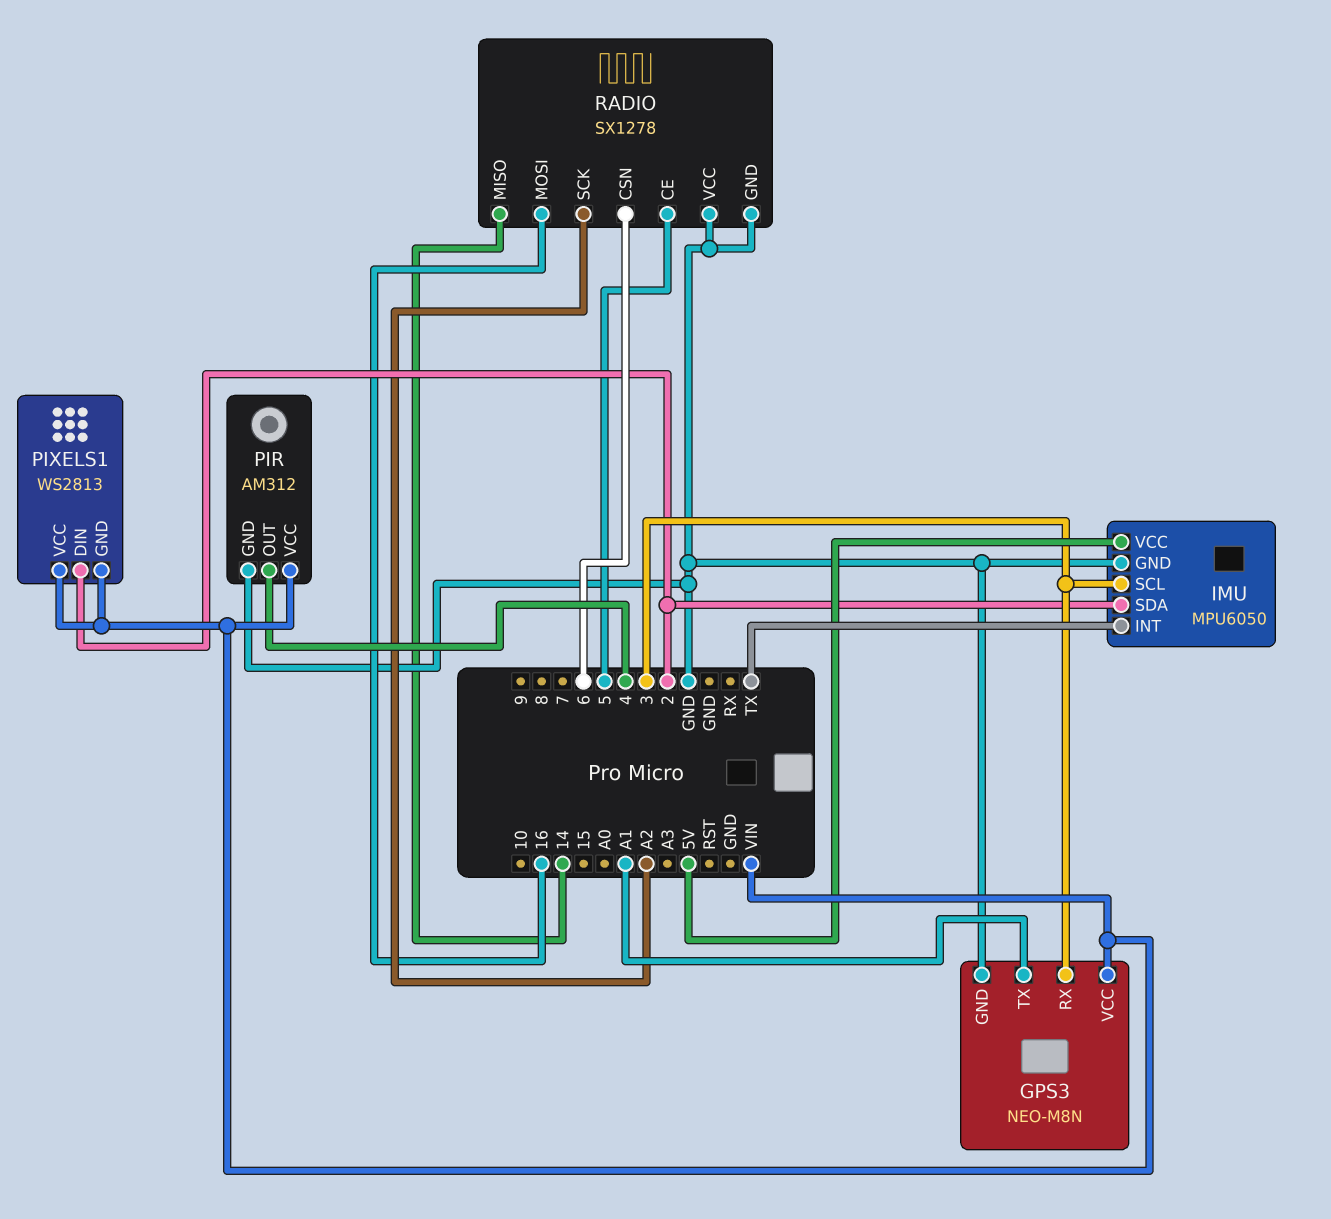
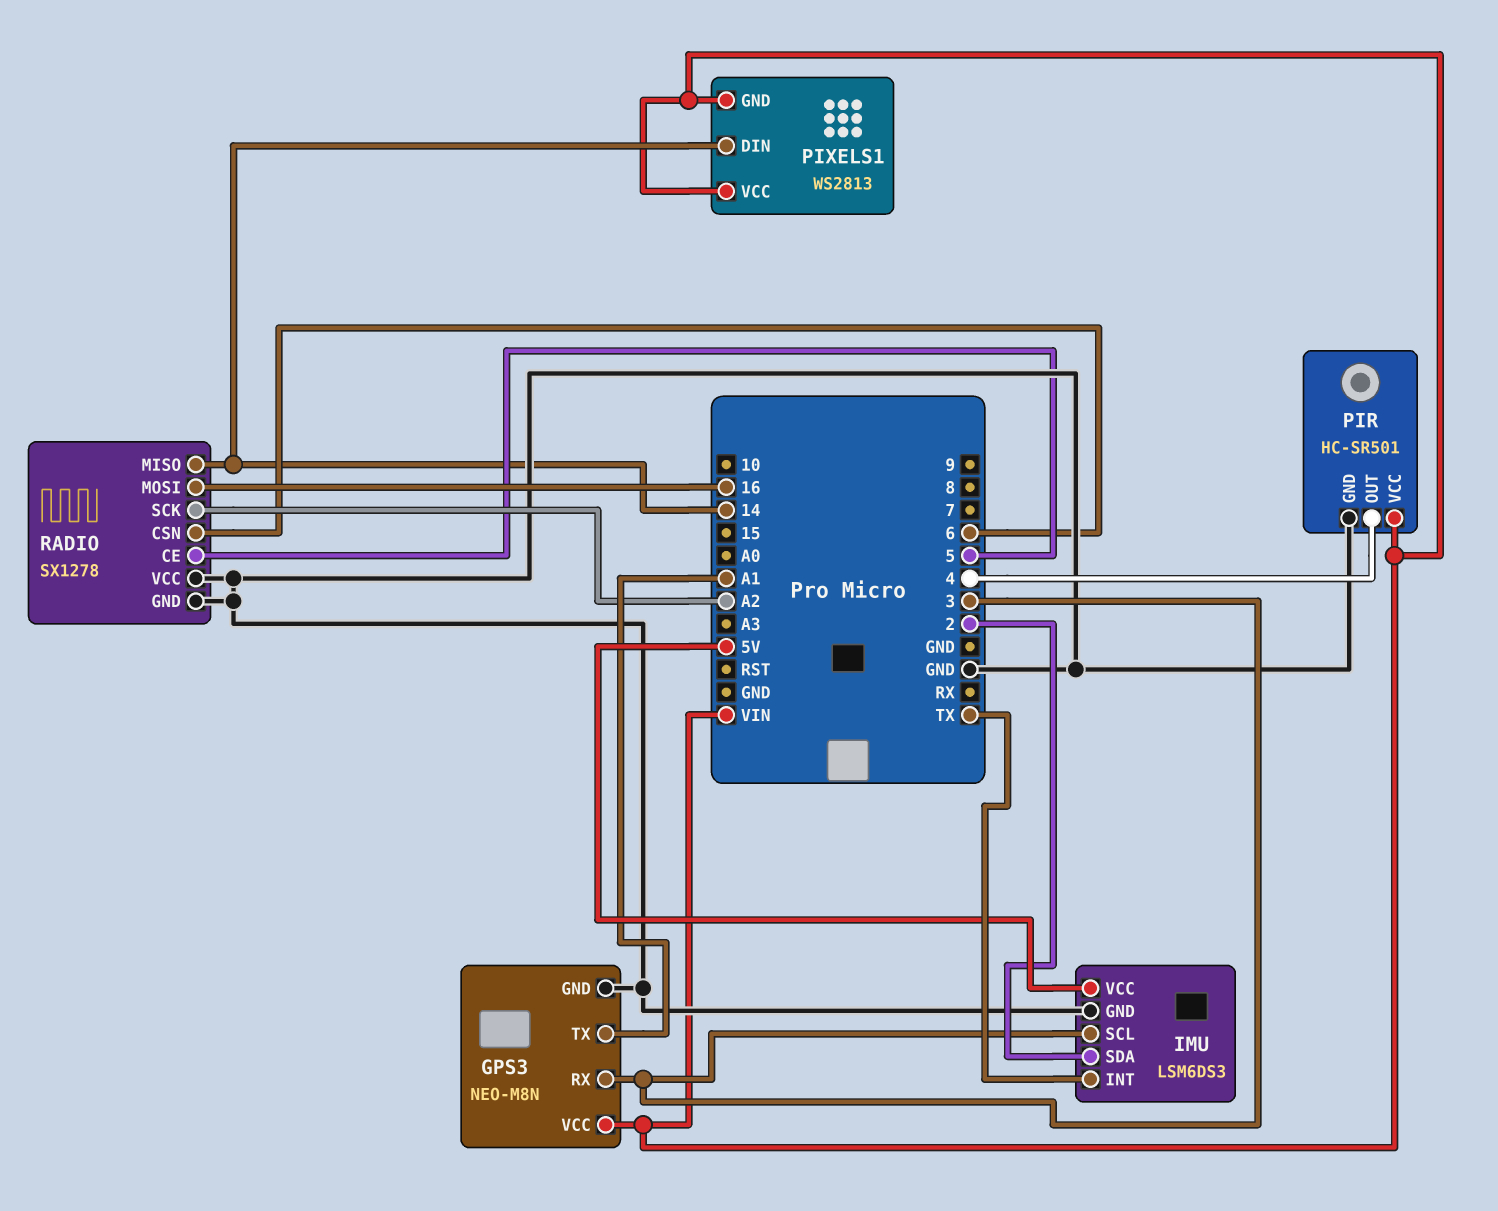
IMU: MPU6050 -> LSM6DS3
PIR: AM312 -> HC-SR501
PIXELS1 pin DIN: 2 -> 14

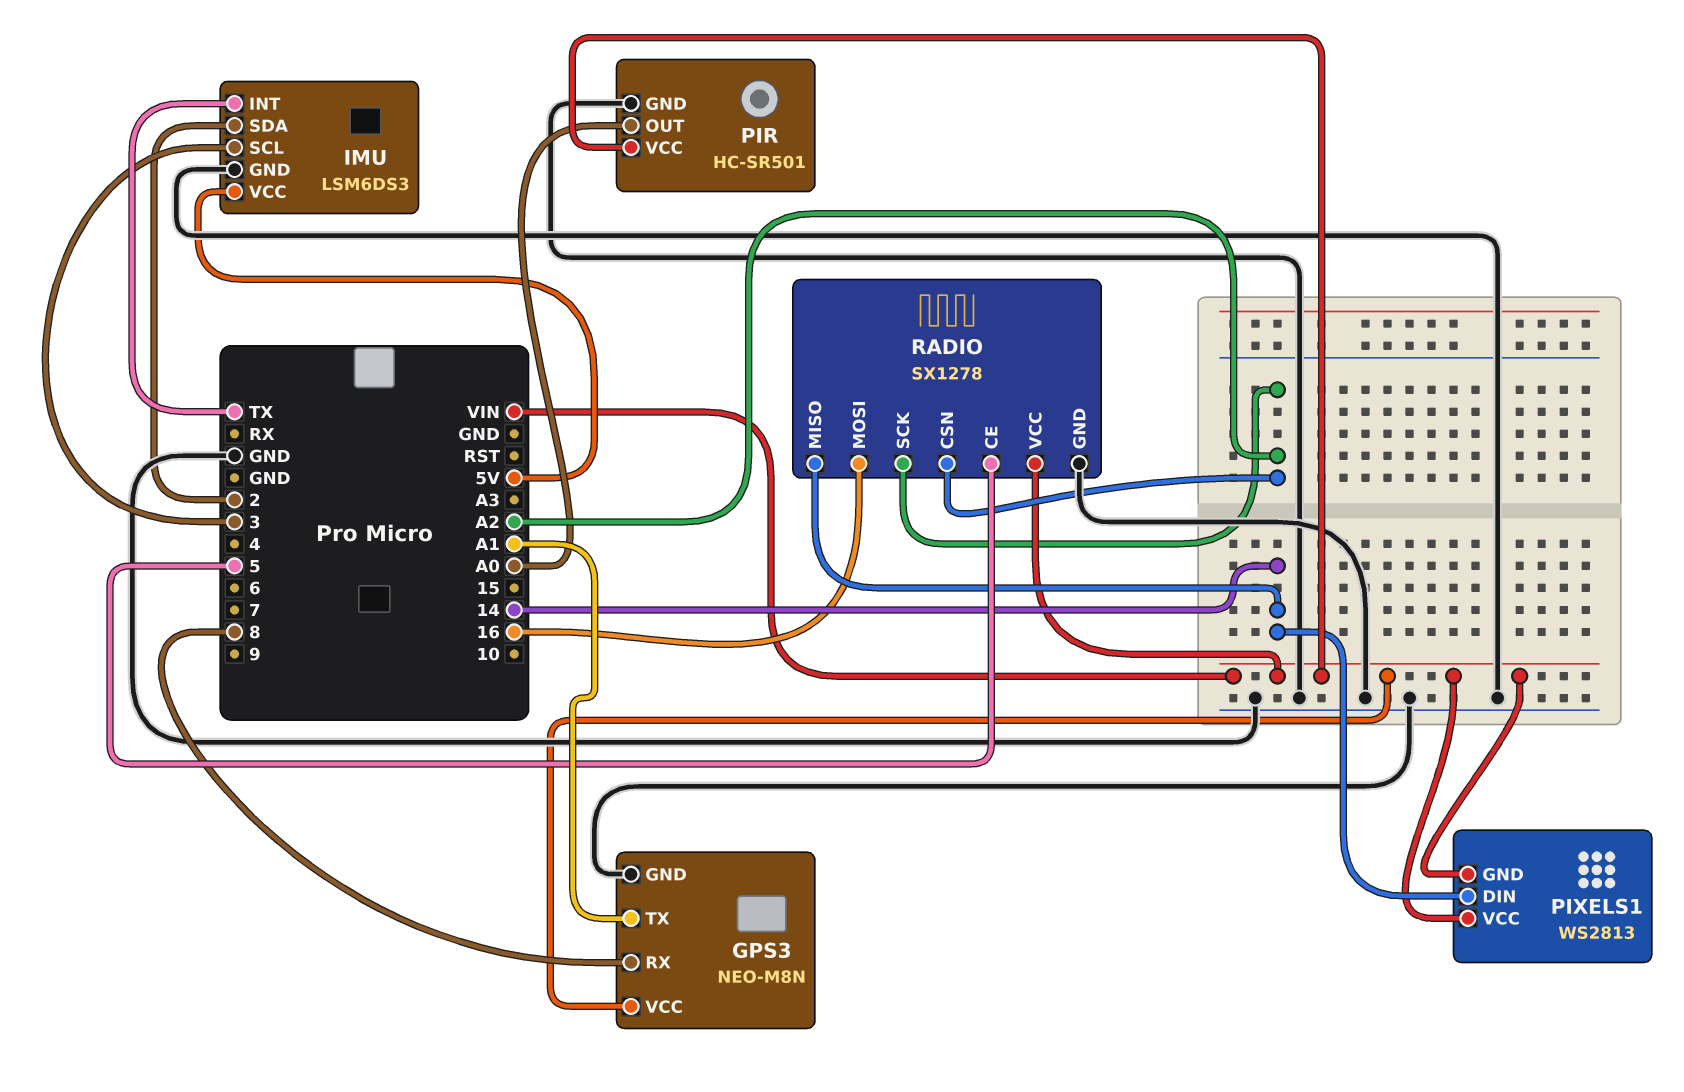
GPS3 pin RX: 3 -> 8
PIR pin OUT: 4 -> A0
RADIO pin CSN: 6 -> A2
RADIO pin VCC: GND -> VIN

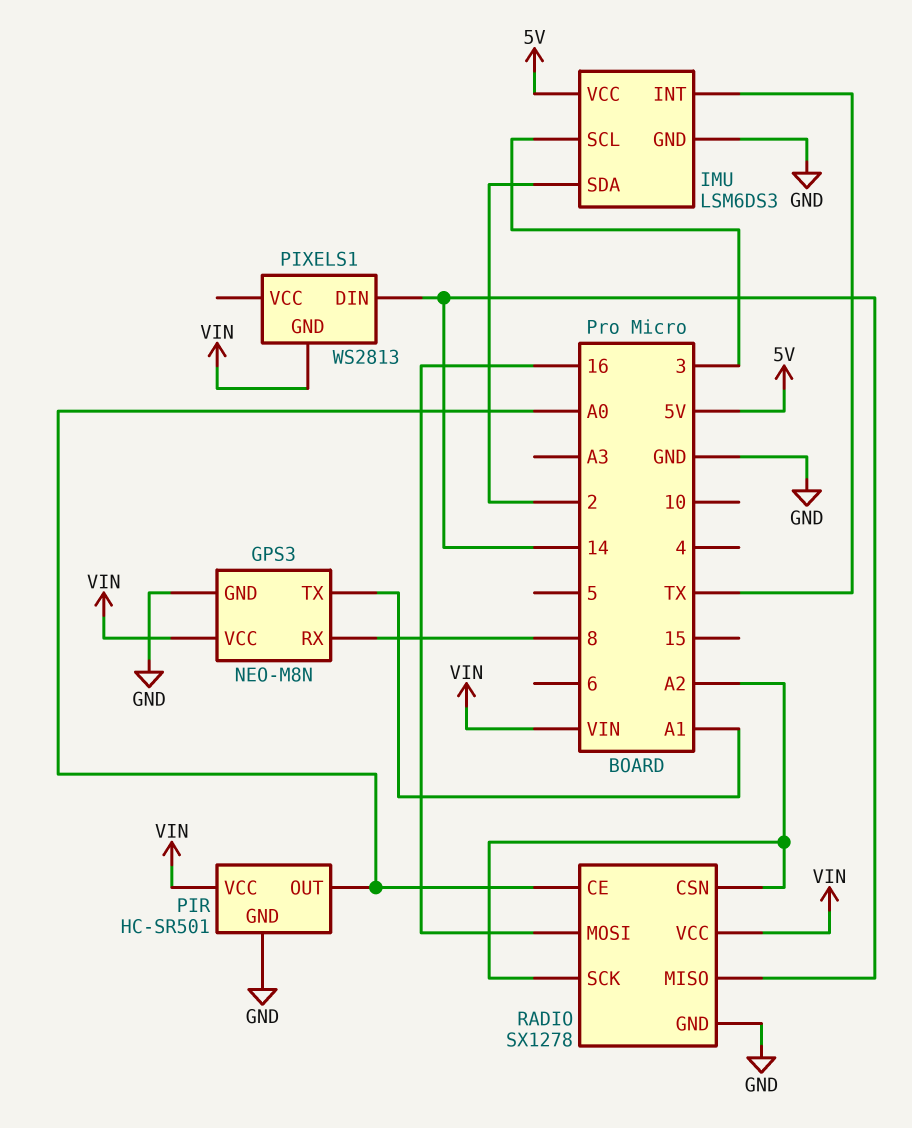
PIXELS1 pin VCC: VIN -> none
RADIO pin CE: 5 -> A0

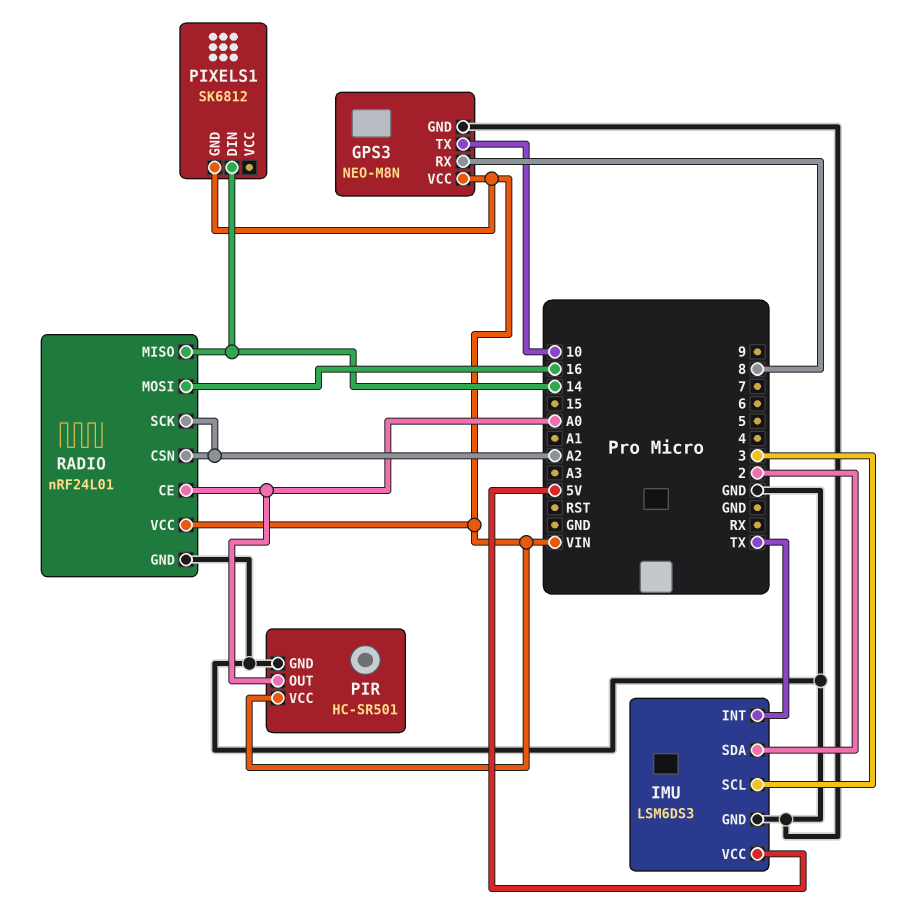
GPS3 pin TX: A1 -> 10
PIXELS1: WS2813 -> SK6812
RADIO: SX1278 -> nRF24L01

